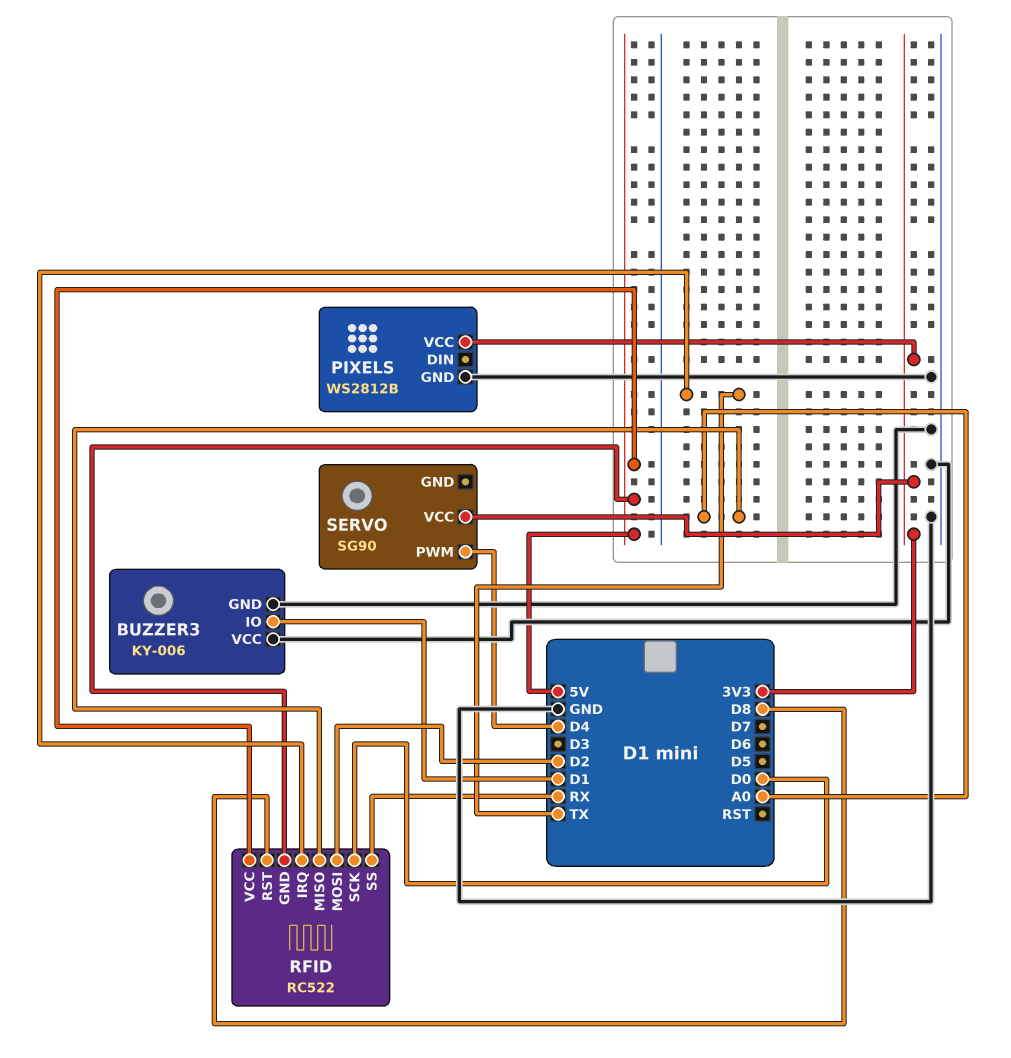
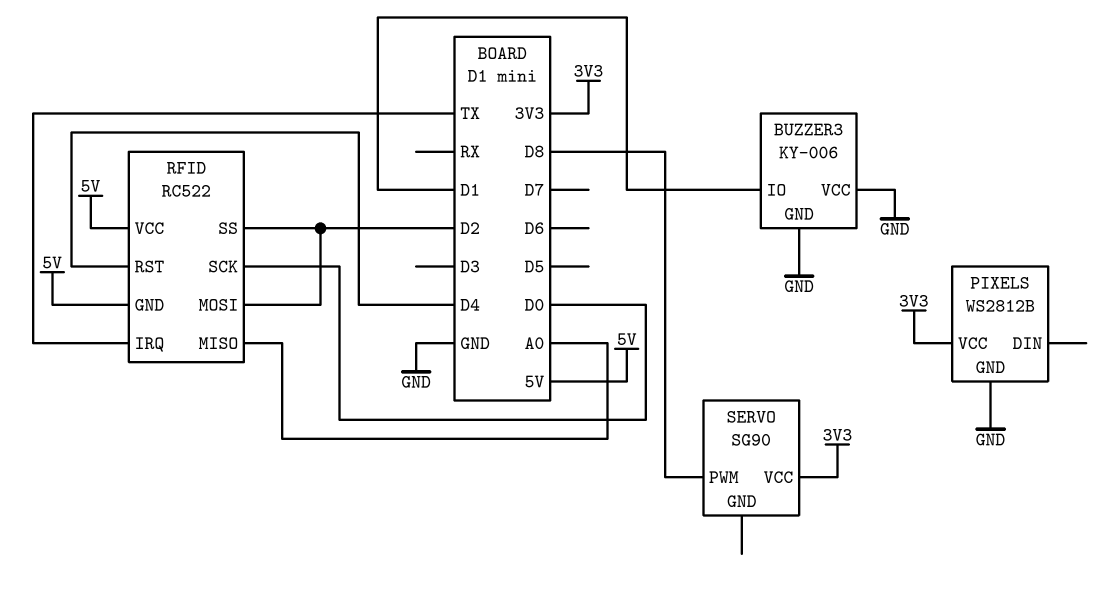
RFID pin RST: D8 -> D4
RFID pin SS: RX -> D2
SERVO pin PWM: D4 -> D8

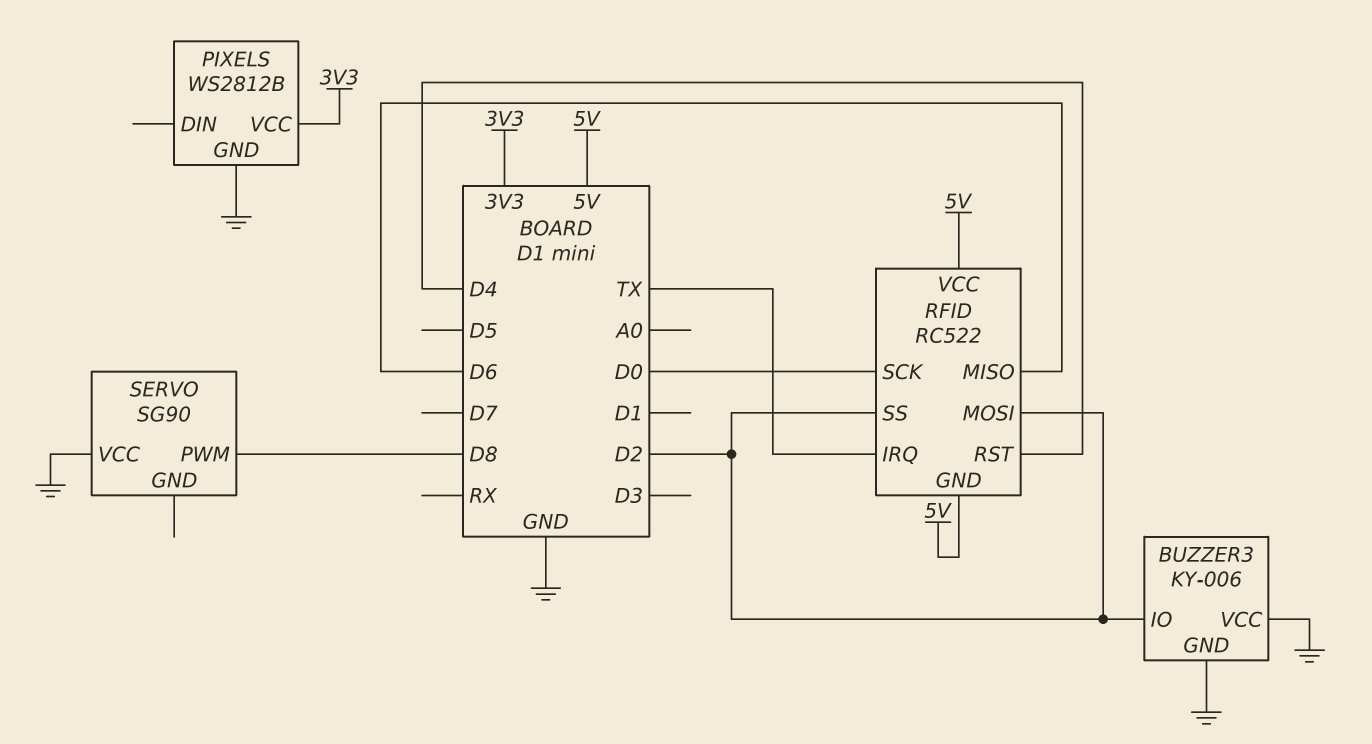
BUZZER3 pin IO: D1 -> D2
RFID pin MISO: A0 -> D6
SERVO pin VCC: 3V3 -> GND

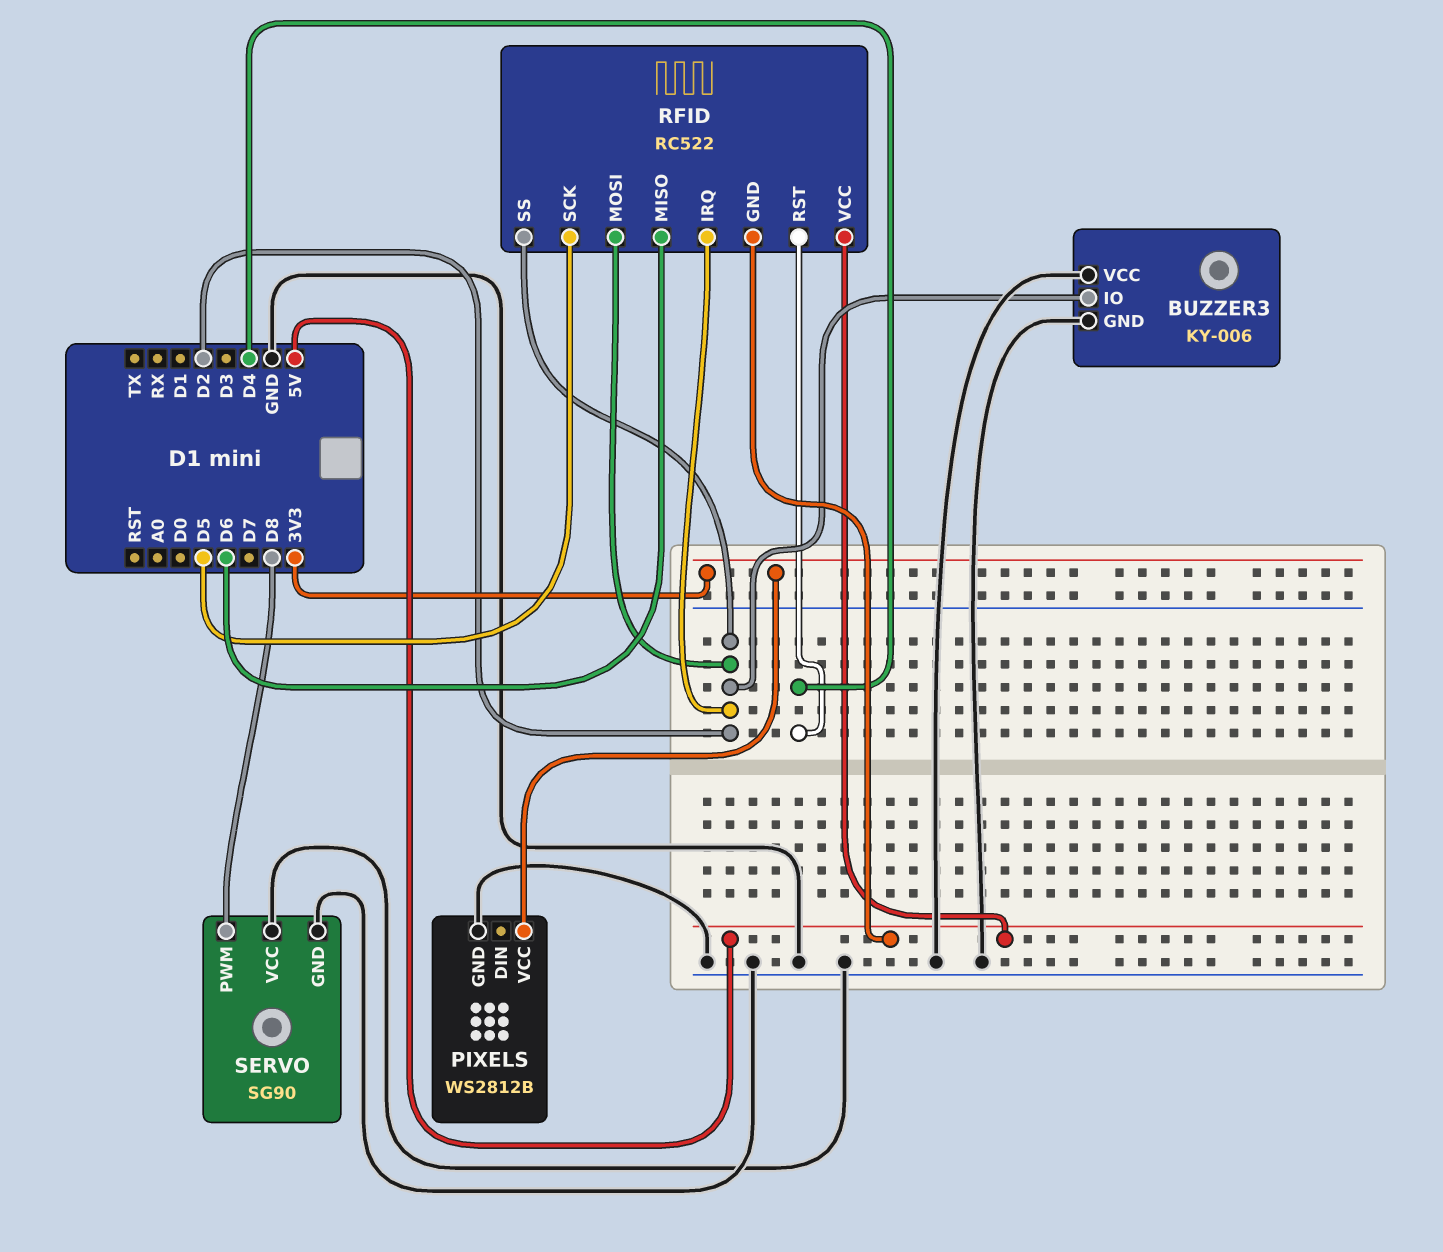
RFID pin IRQ: TX -> D2
RFID pin SCK: D0 -> D5
SERVO pin GND: none -> GND

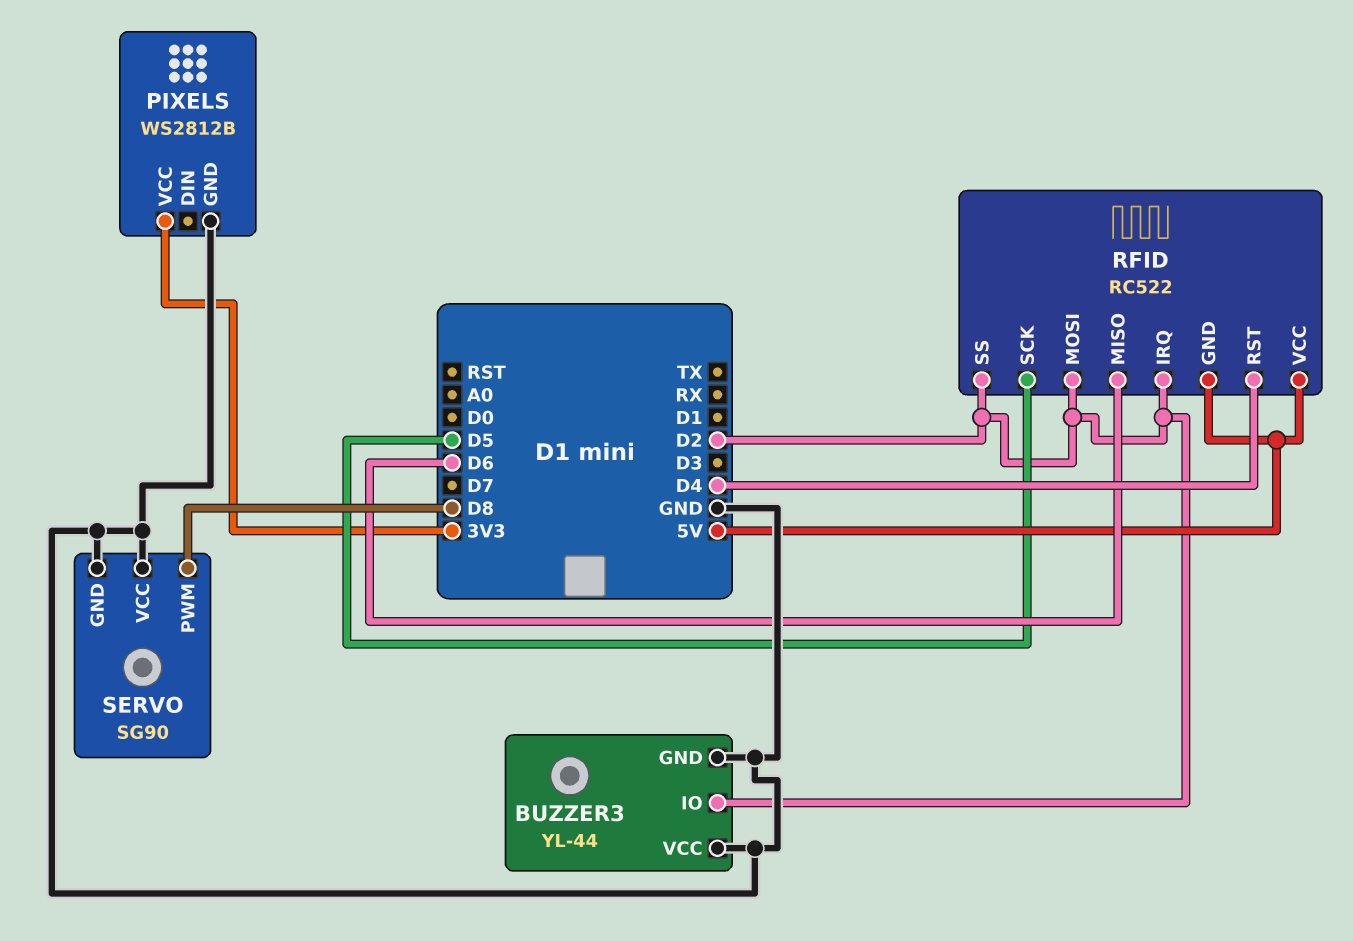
BUZZER3: KY-006 -> YL-44

